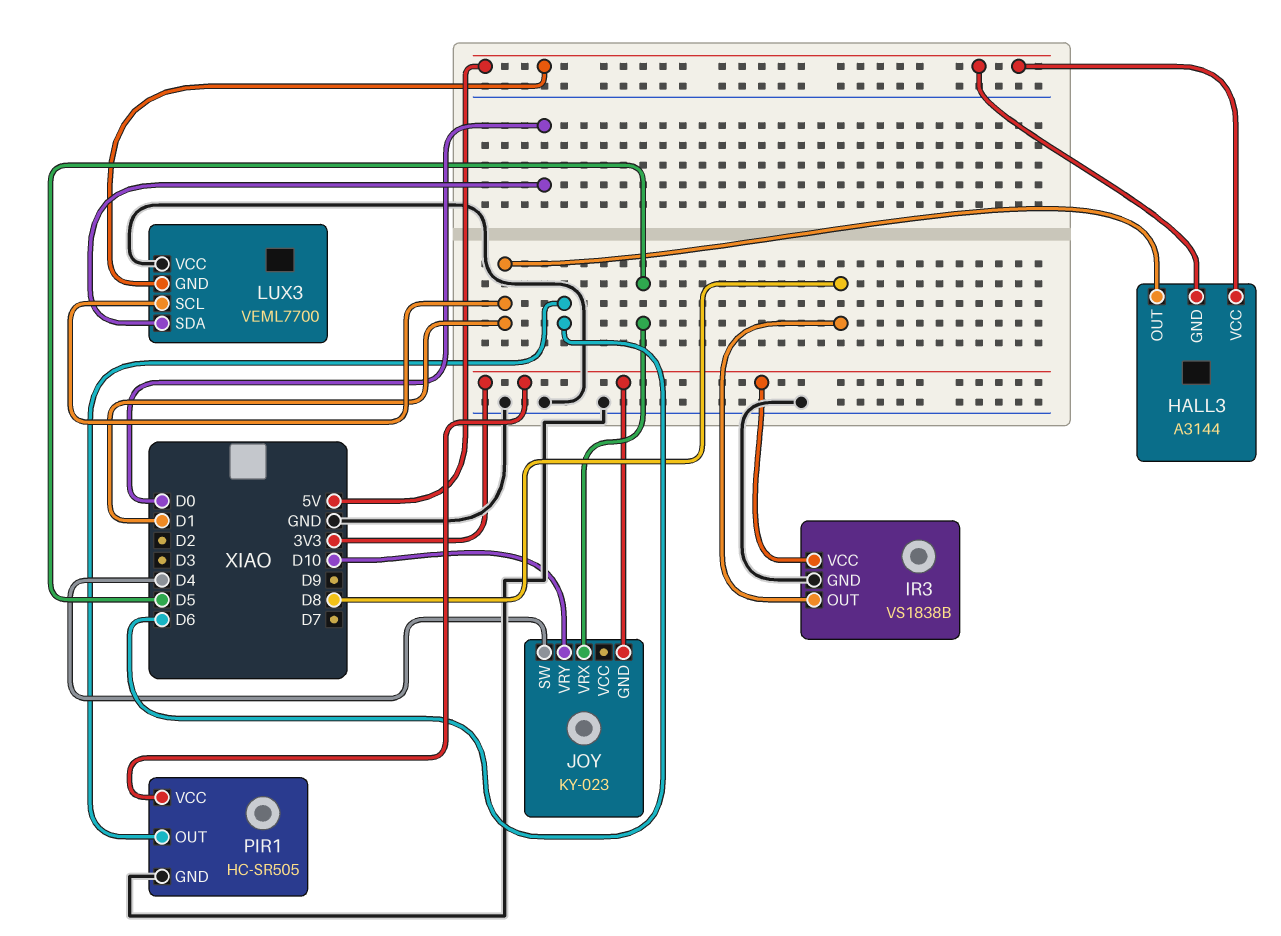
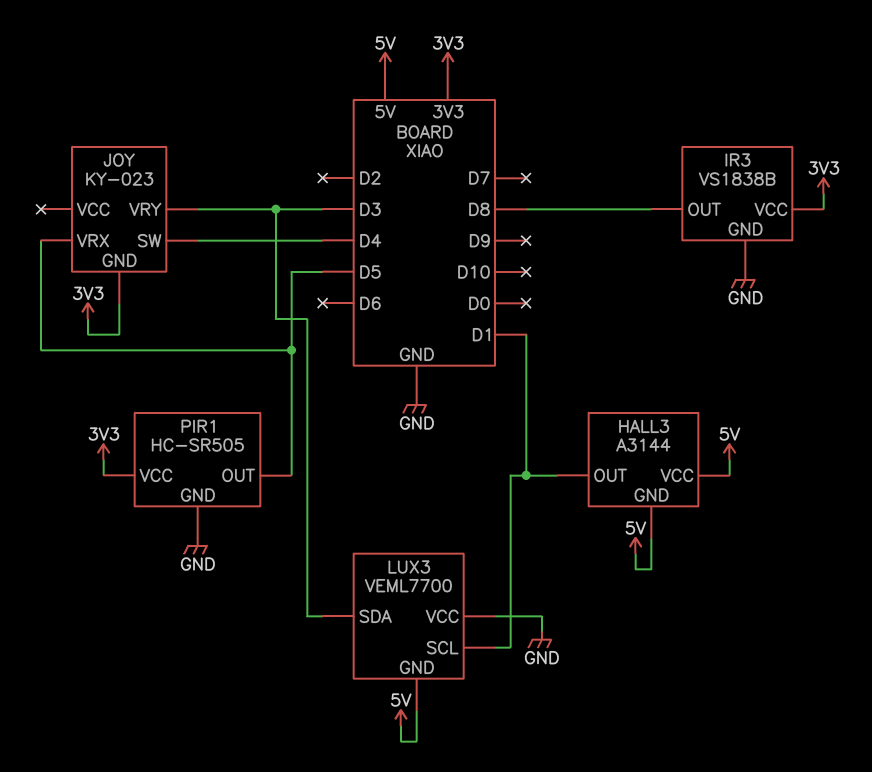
JOY pin VRY: D10 -> D3
LUX3 pin SDA: D0 -> D3
PIR1 pin OUT: D6 -> D5

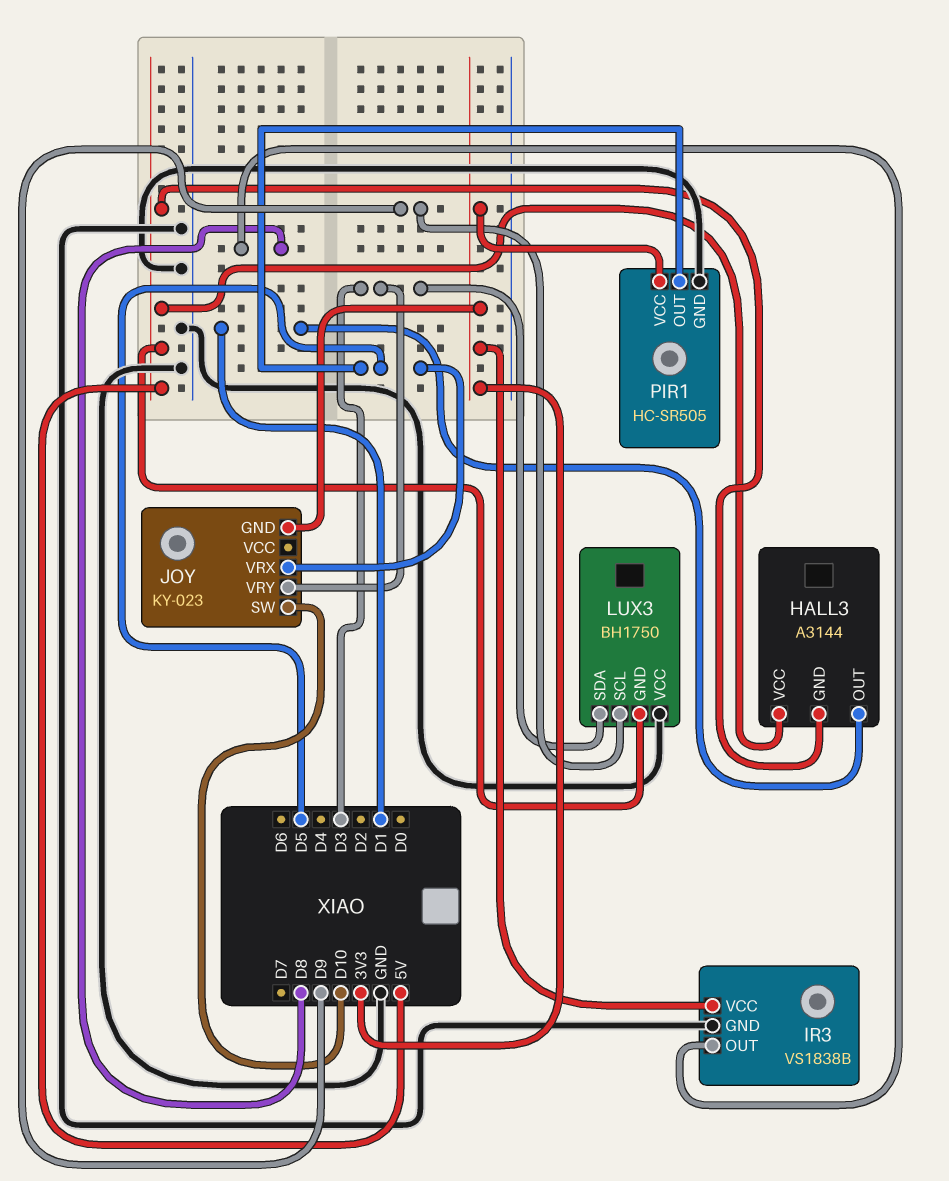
JOY pin SW: D4 -> D10
LUX3: VEML7700 -> BH1750
LUX3 pin SCL: D1 -> D9

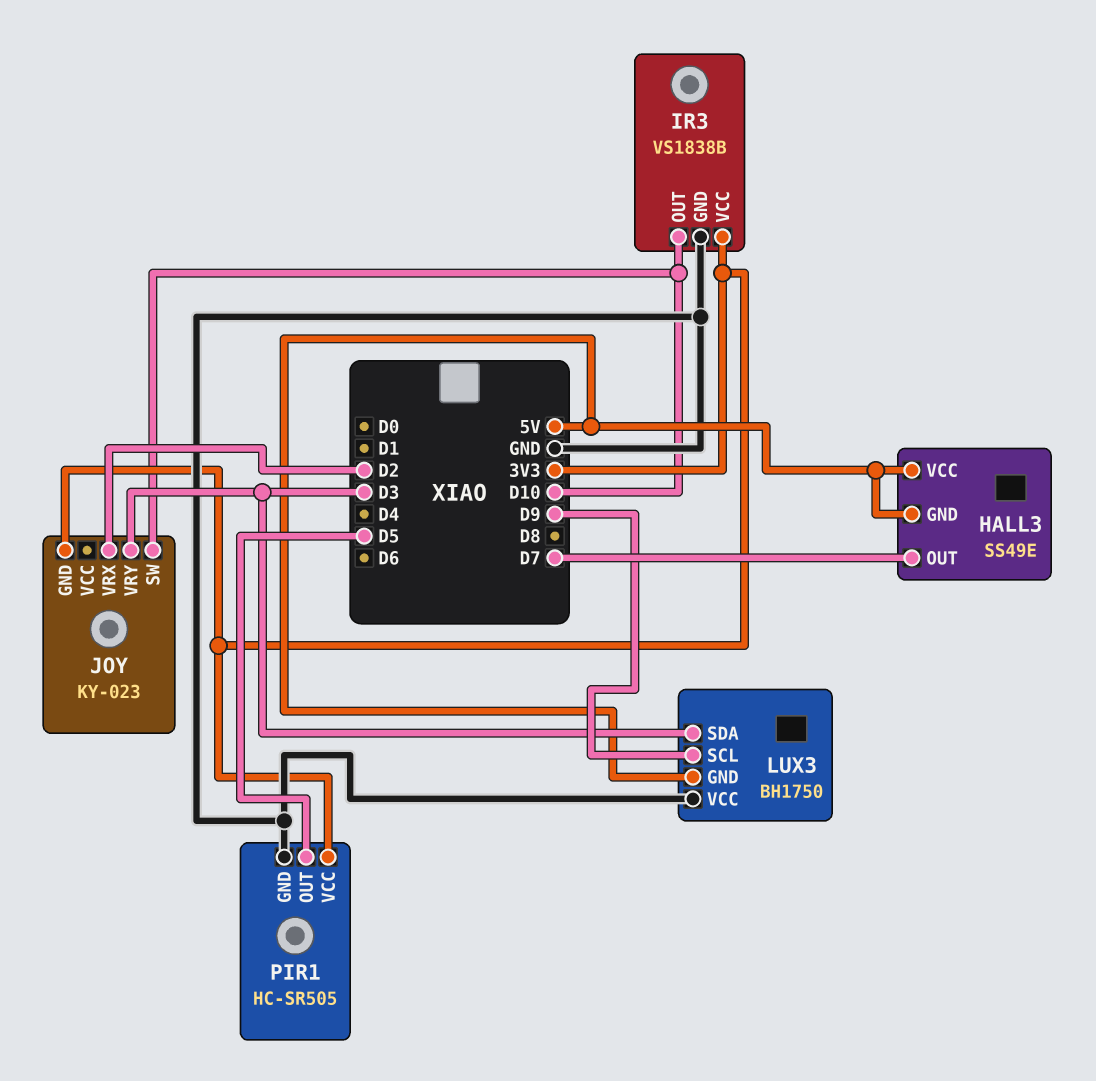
HALL3: A3144 -> SS49E
HALL3 pin OUT: D1 -> D7
IR3 pin OUT: D8 -> D10
JOY pin VRX: D5 -> D2

